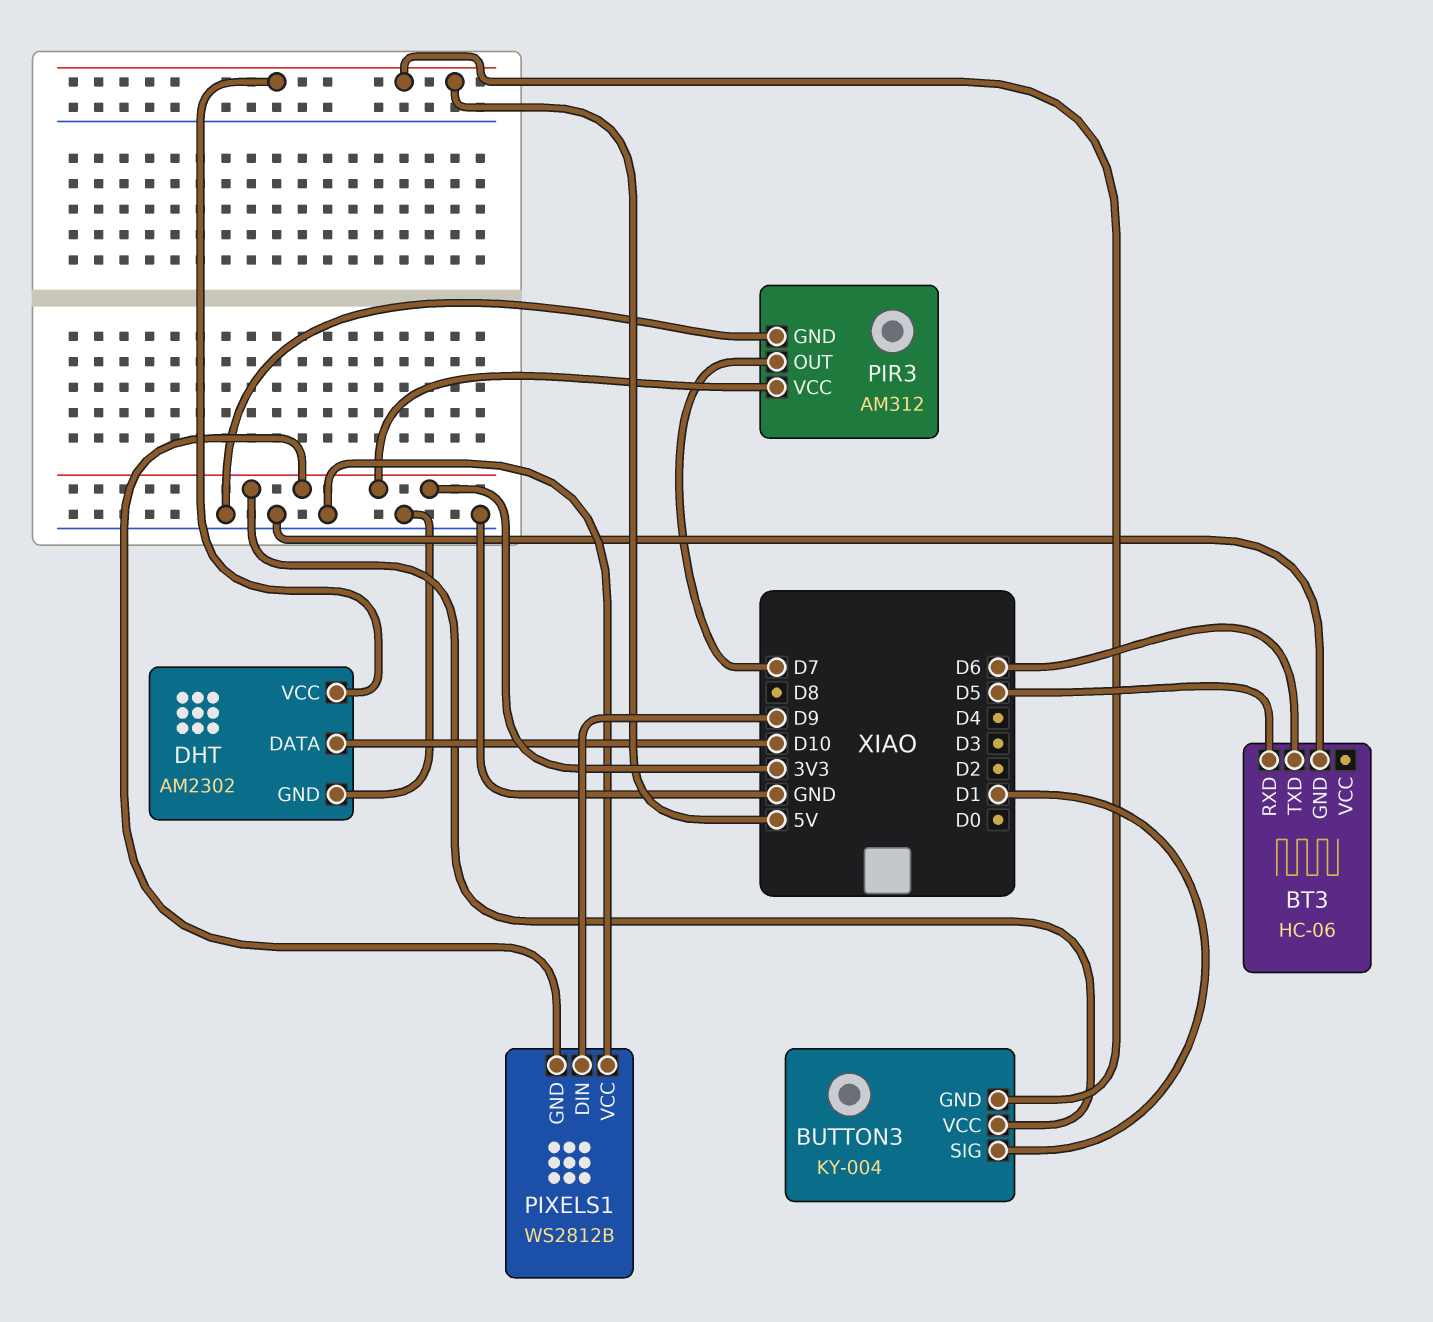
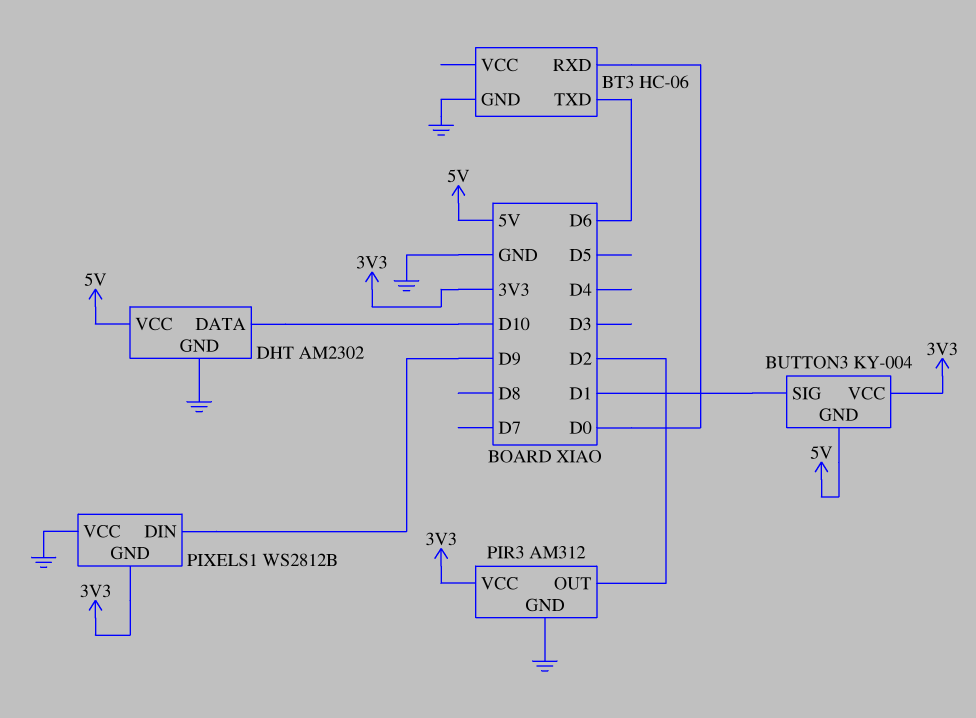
BT3 pin RXD: D5 -> D0
PIR3 pin OUT: D7 -> D2

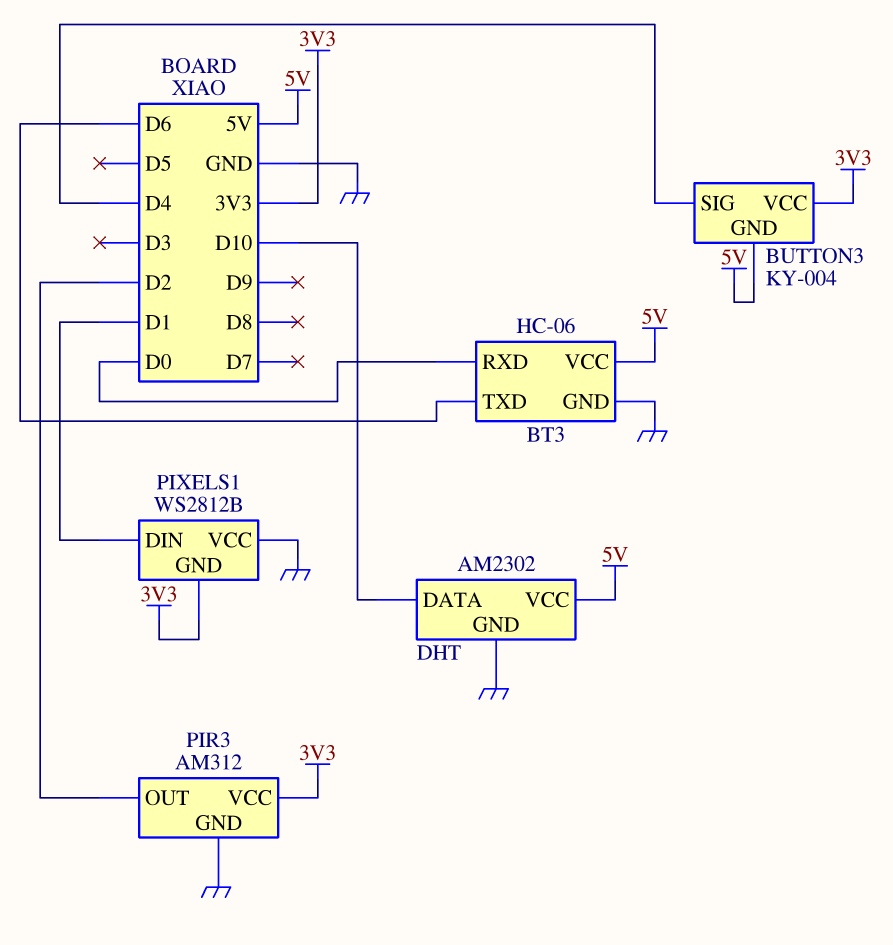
BT3 pin VCC: none -> 5V
BUTTON3 pin SIG: D1 -> D4
PIXELS1 pin DIN: D9 -> D1

